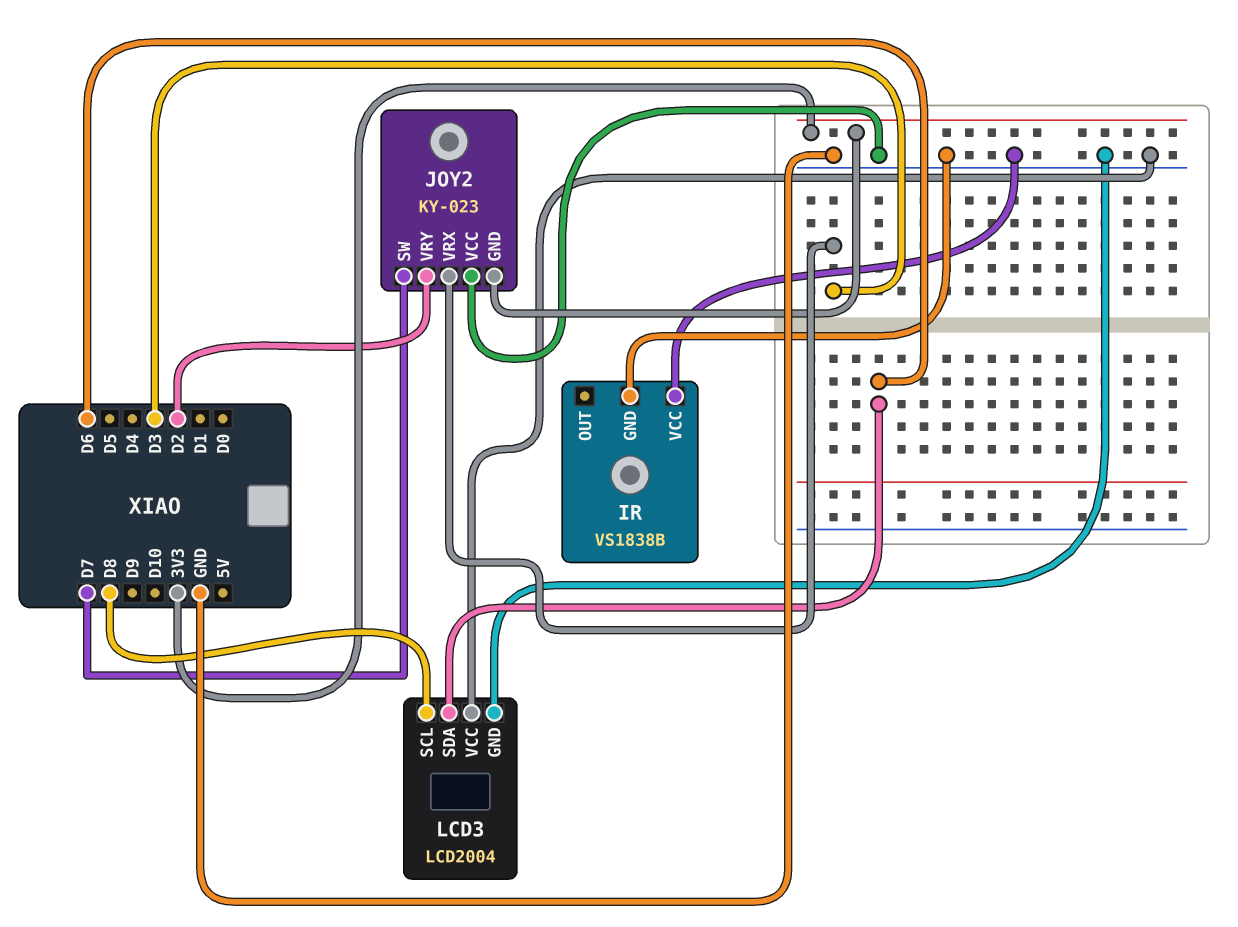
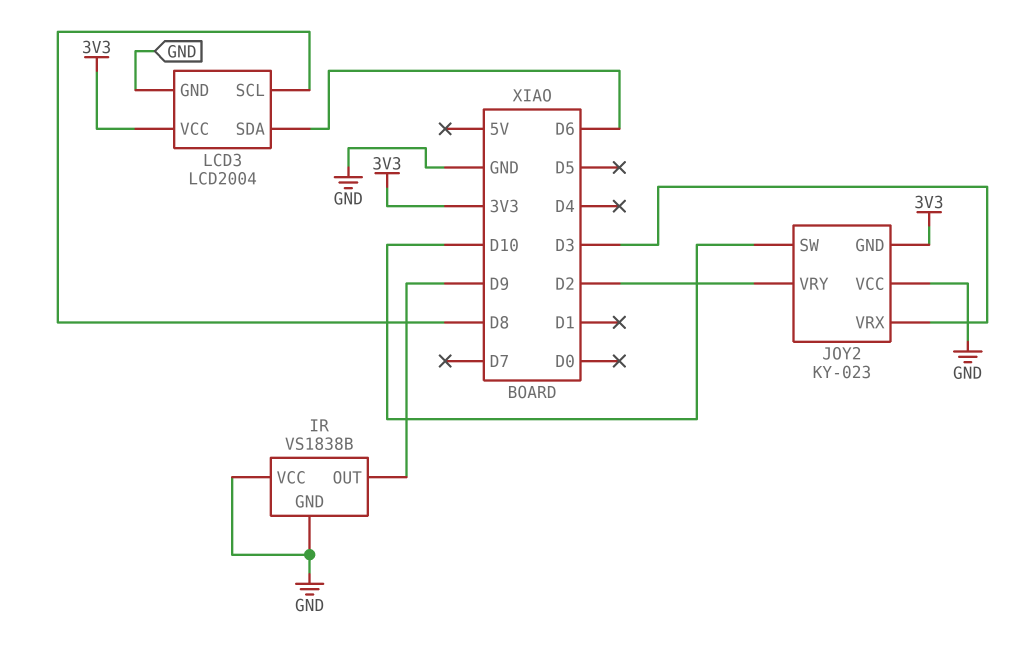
IR pin OUT: none -> D9
JOY2 pin SW: D7 -> D10
LCD3 pin VCC: GND -> 3V3

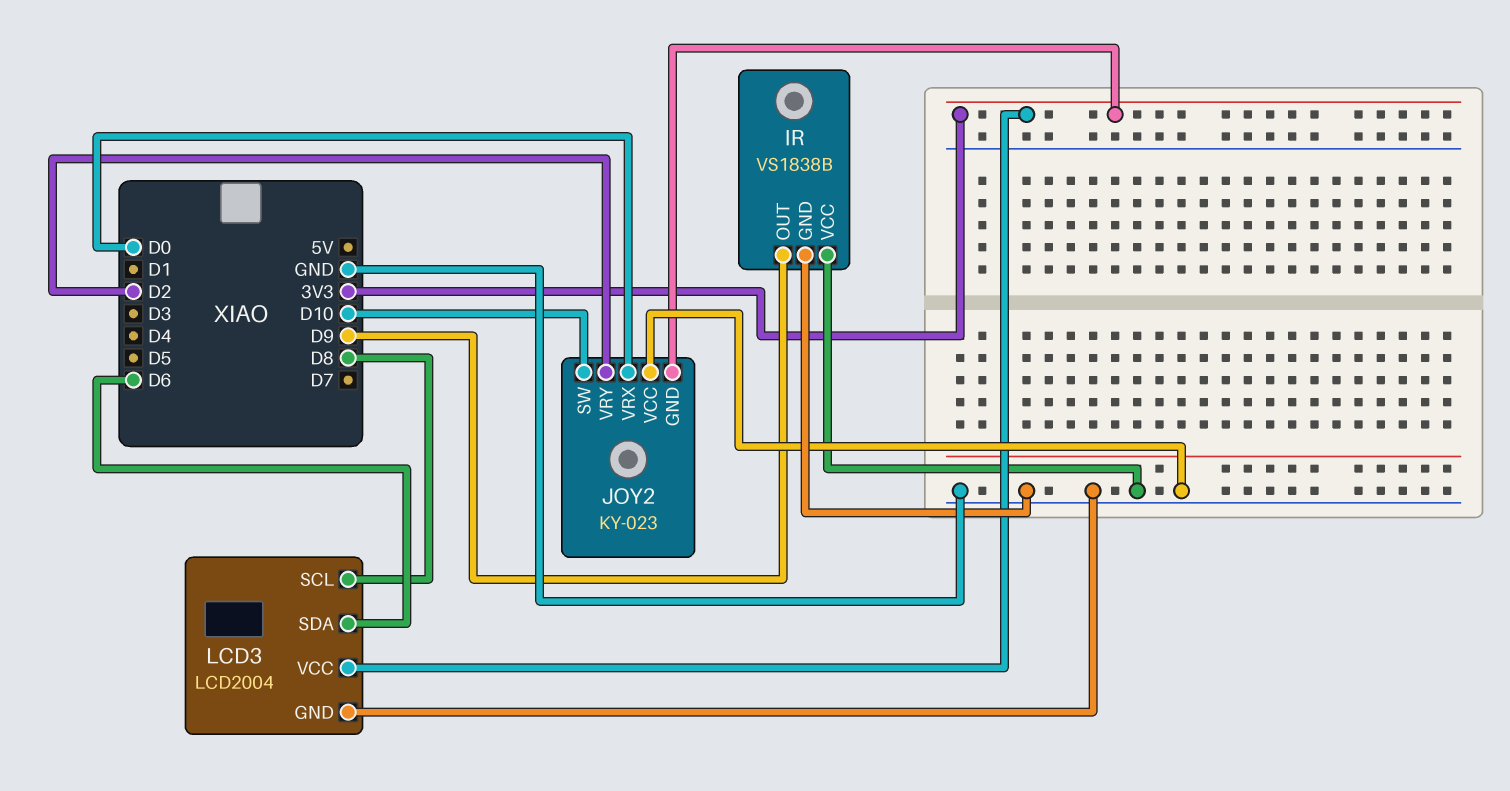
JOY2 pin VRX: D3 -> D0

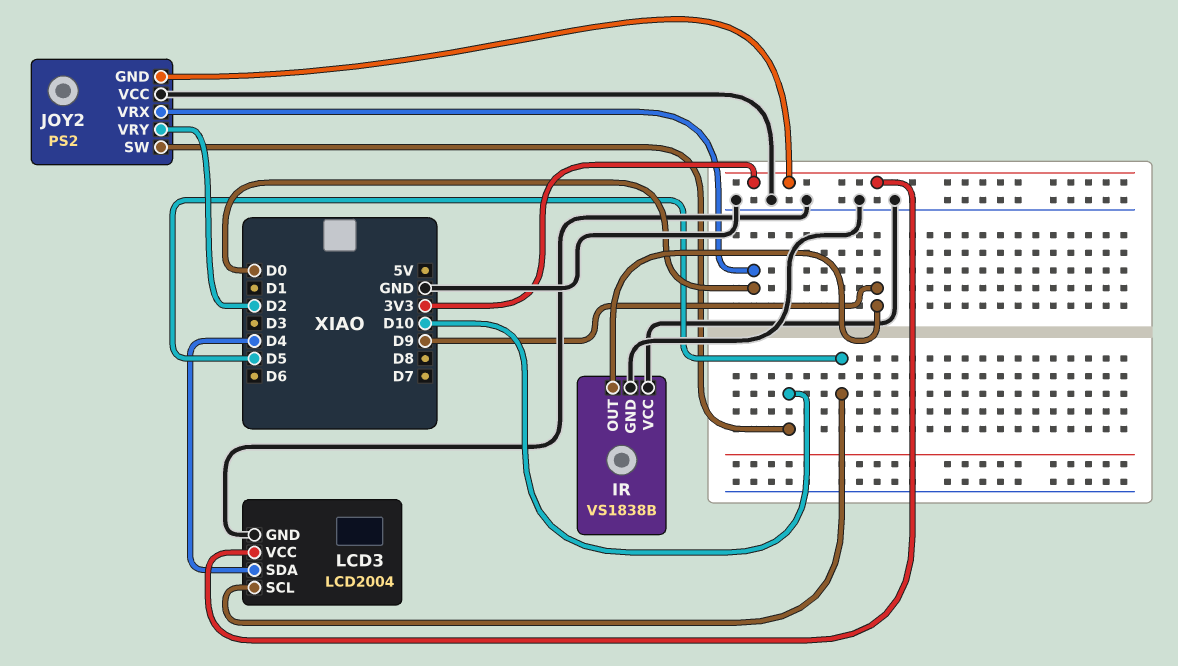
JOY2: KY-023 -> PS2
LCD3 pin SCL: D8 -> D5
LCD3 pin SDA: D6 -> D4

